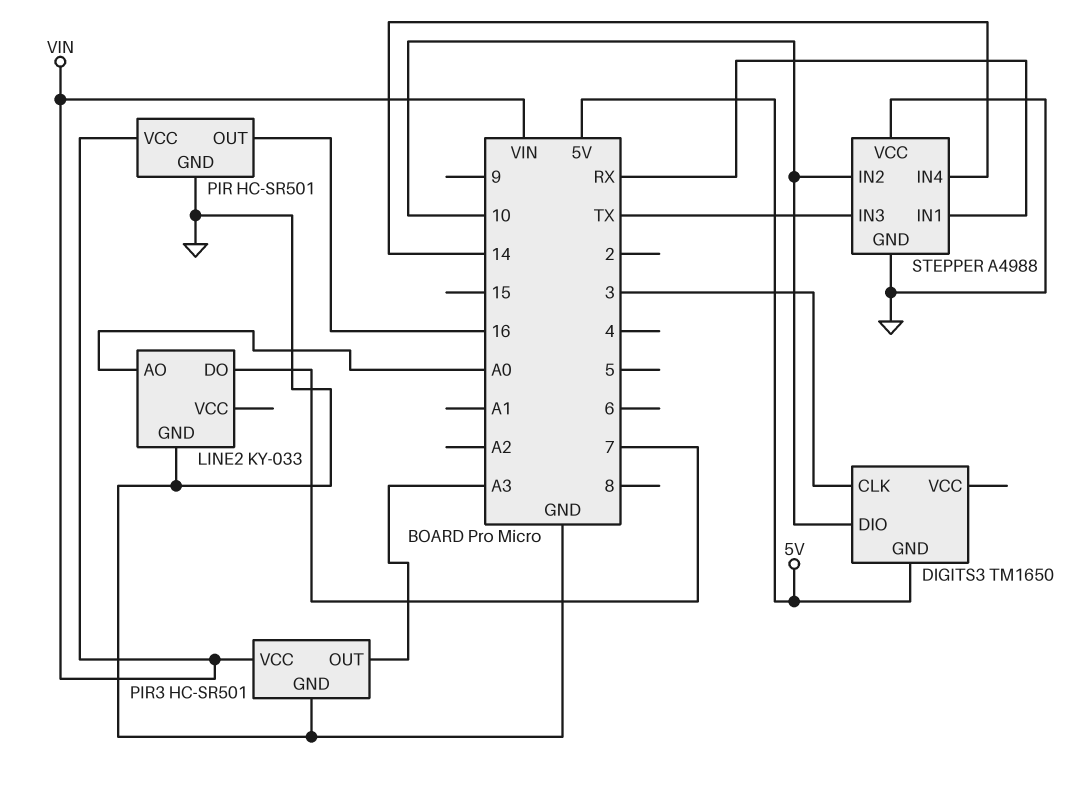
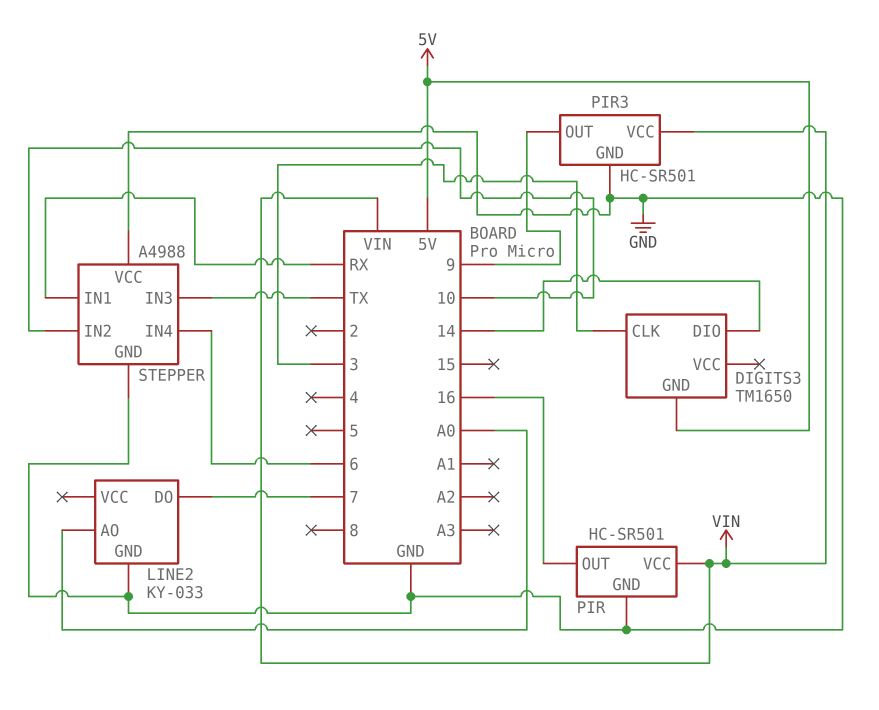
DIGITS3 pin DIO: 10 -> 14
PIR3 pin OUT: A3 -> 9
STEPPER pin IN4: 14 -> 6

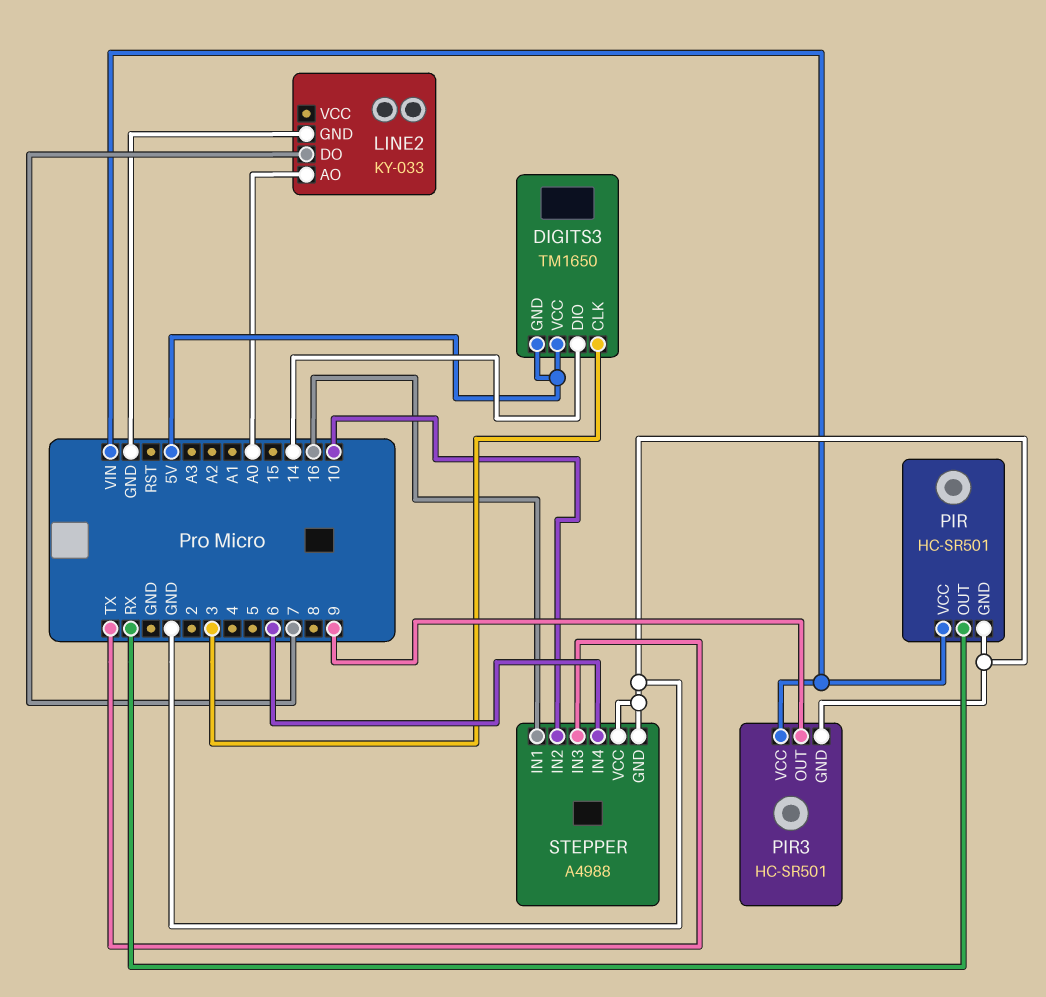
DIGITS3 pin VCC: none -> 5V
PIR pin OUT: 16 -> RX
STEPPER pin IN1: RX -> 16

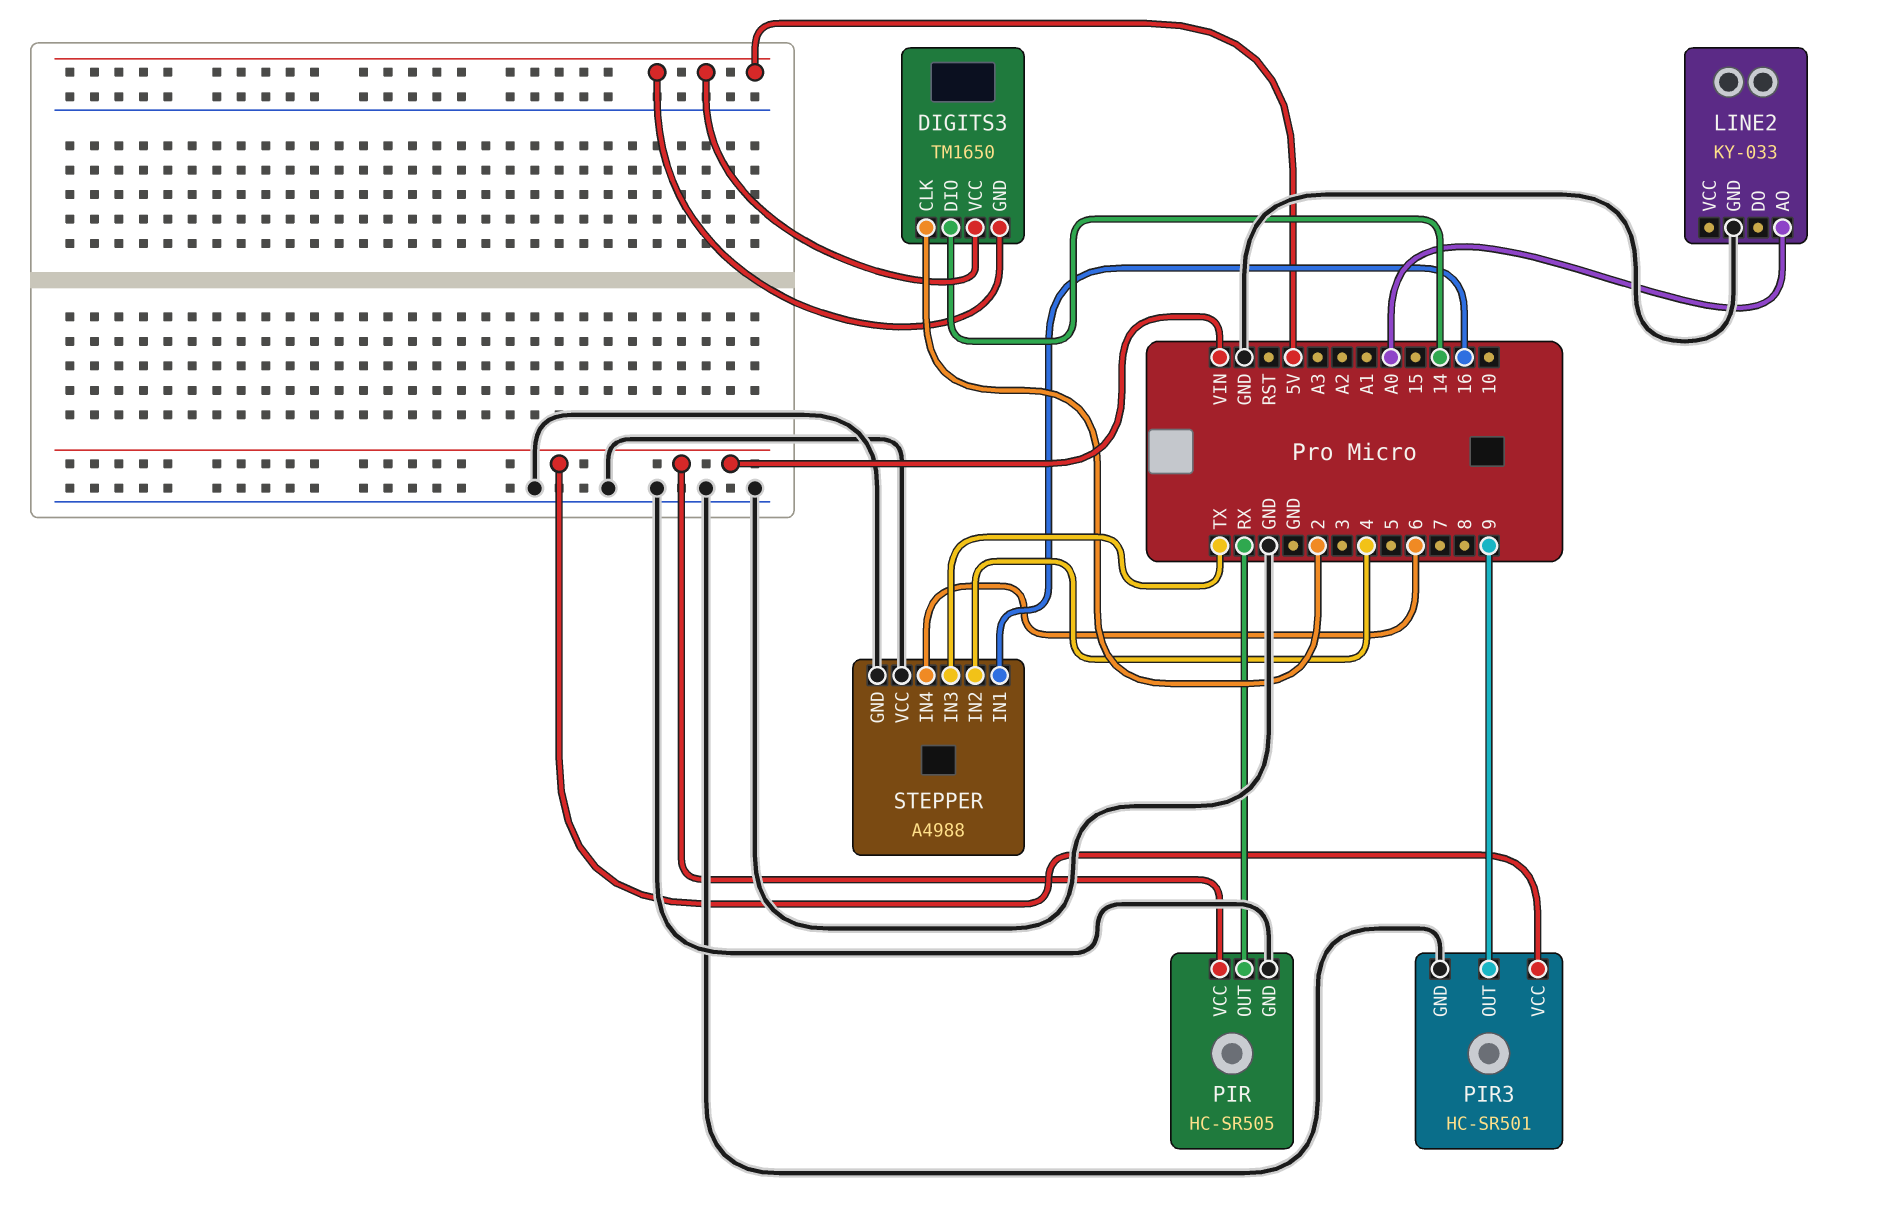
DIGITS3 pin CLK: 3 -> 2
LINE2 pin DO: 7 -> none
PIR: HC-SR501 -> HC-SR505
STEPPER pin IN2: 10 -> 4

